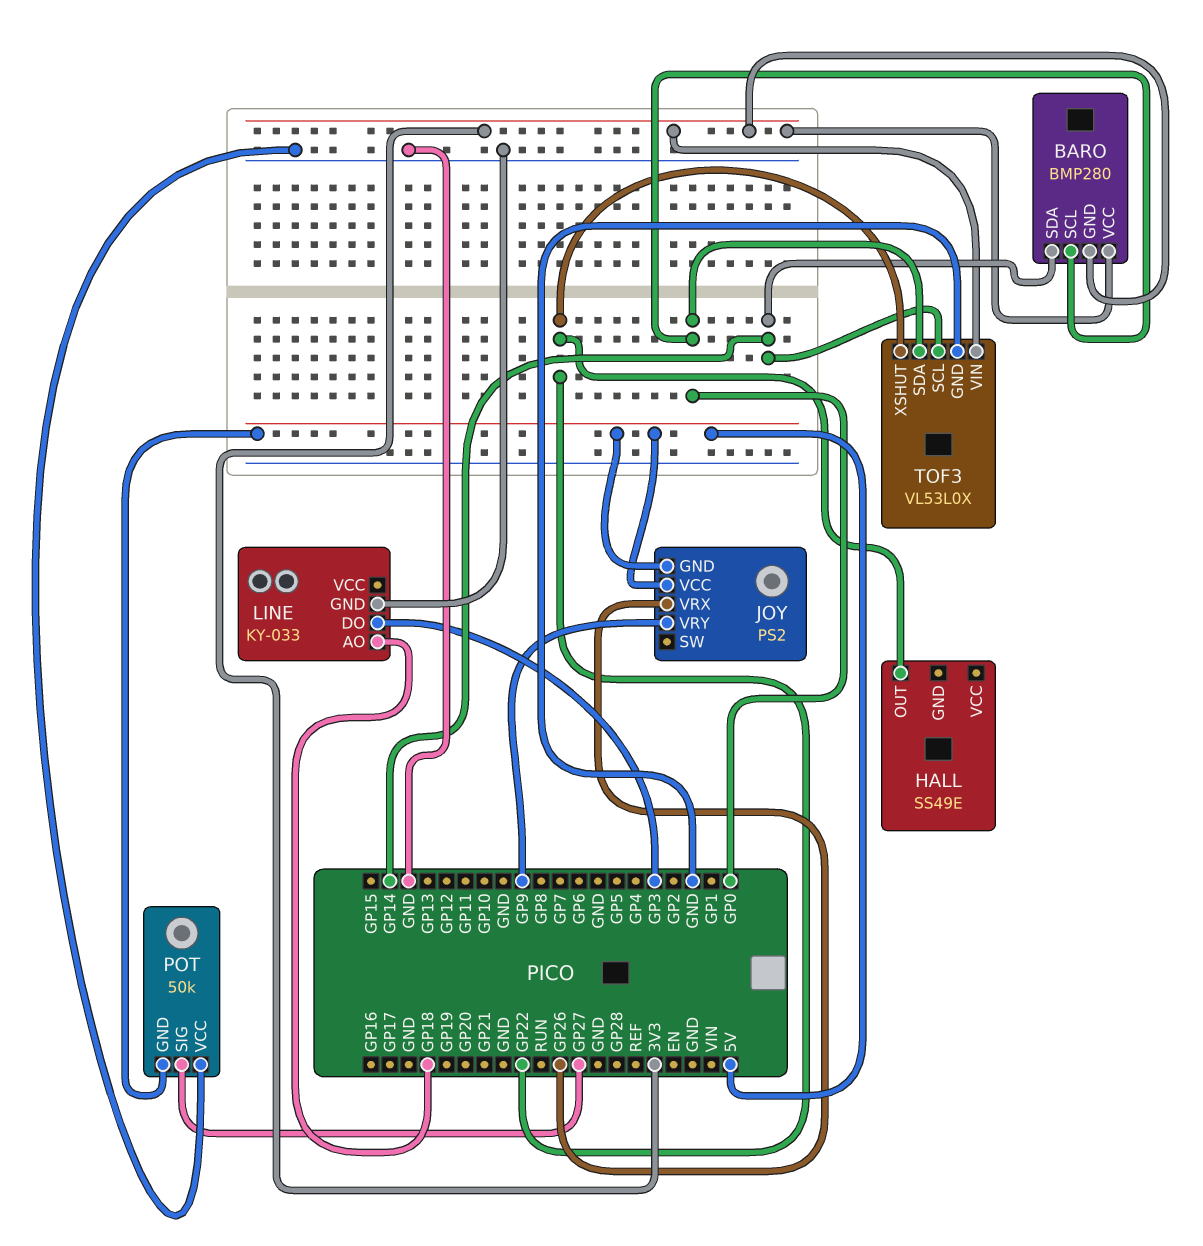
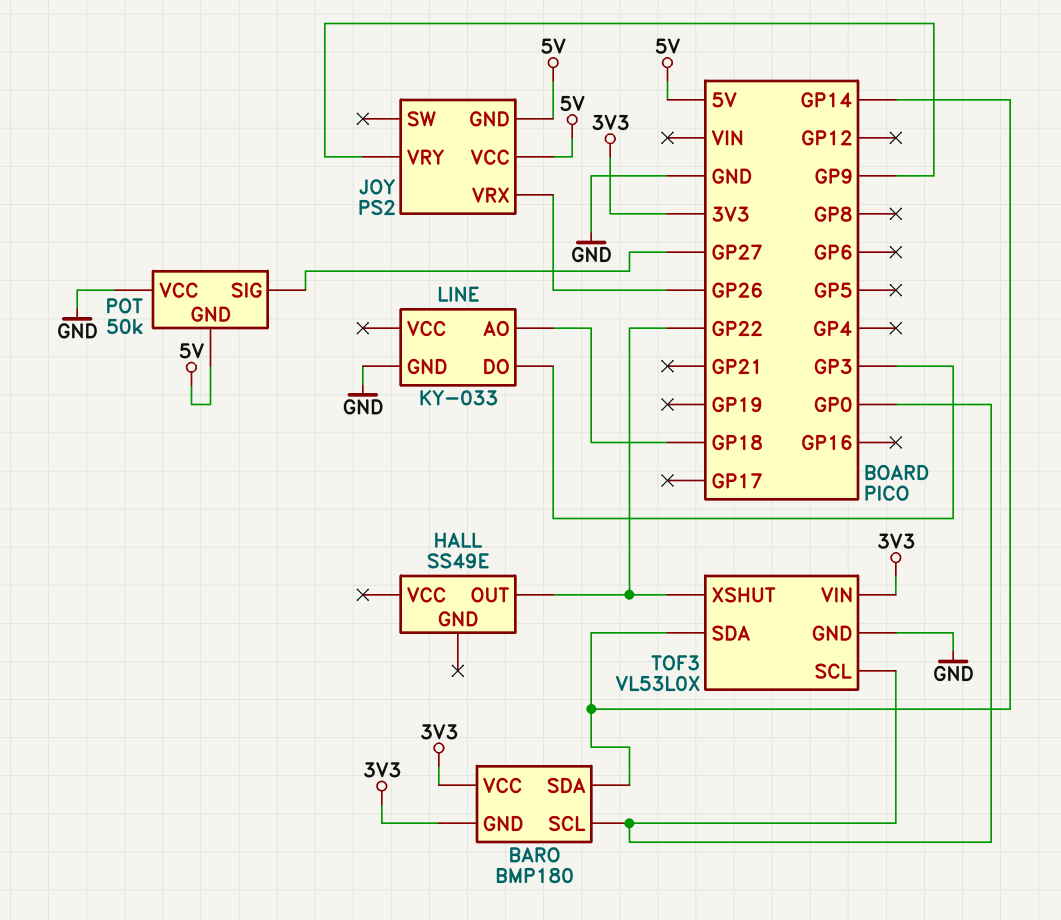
BARO: BMP280 -> BMP180
TOF3 pin SCL: GP14 -> GP0
TOF3 pin SDA: GP0 -> GP14

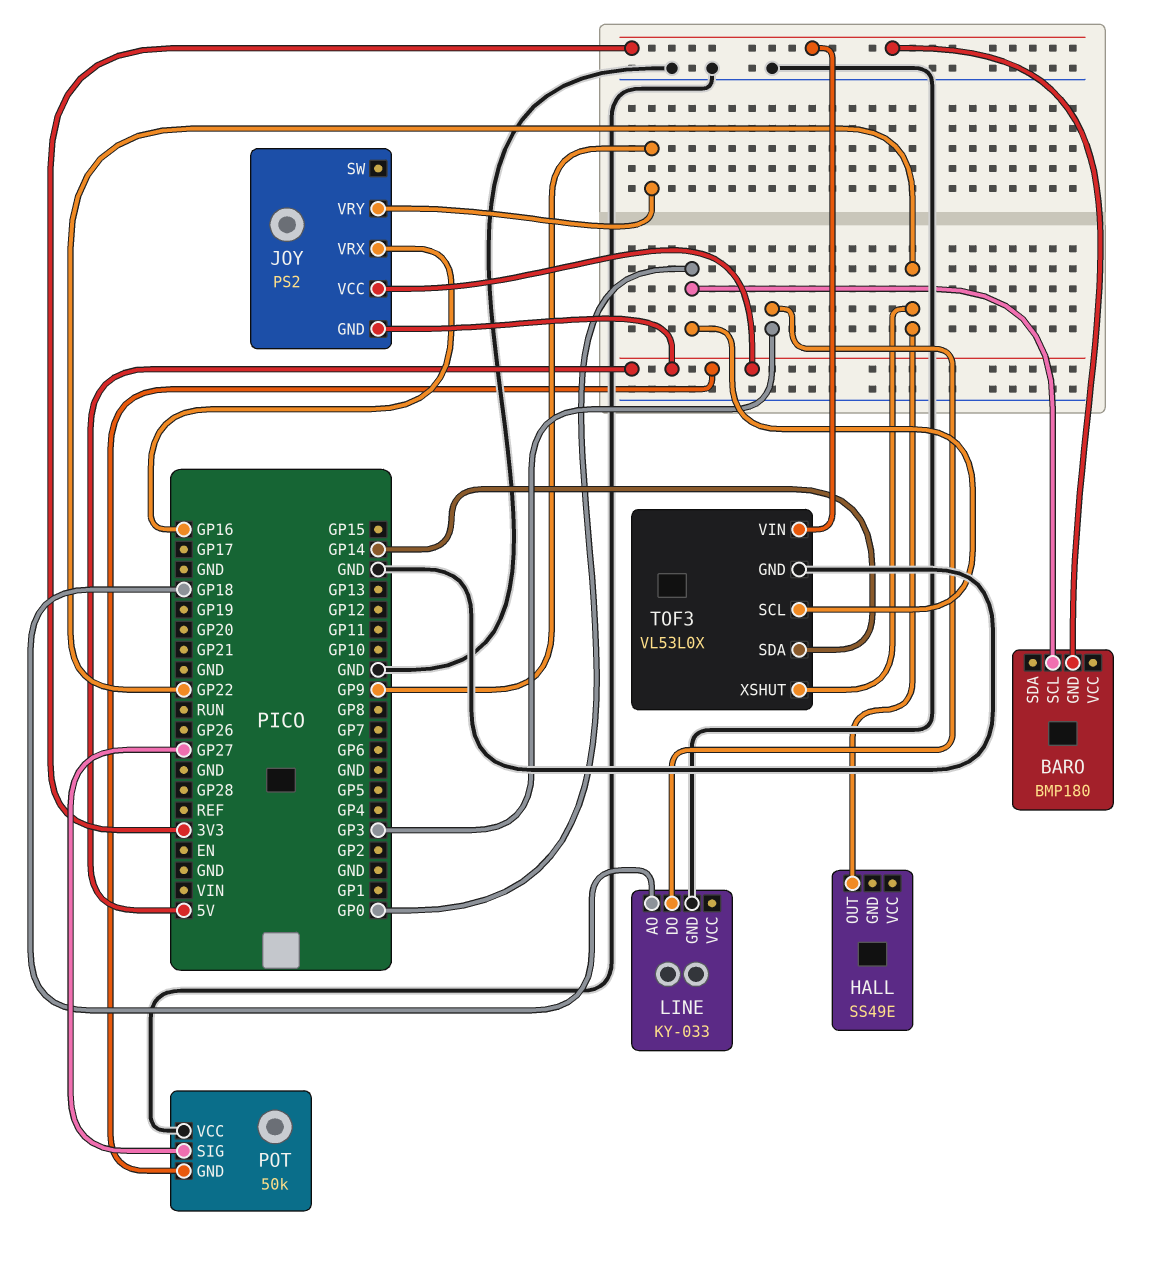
BARO pin SDA: GP14 -> none
BARO pin VCC: 3V3 -> none
JOY pin VRX: GP26 -> GP16

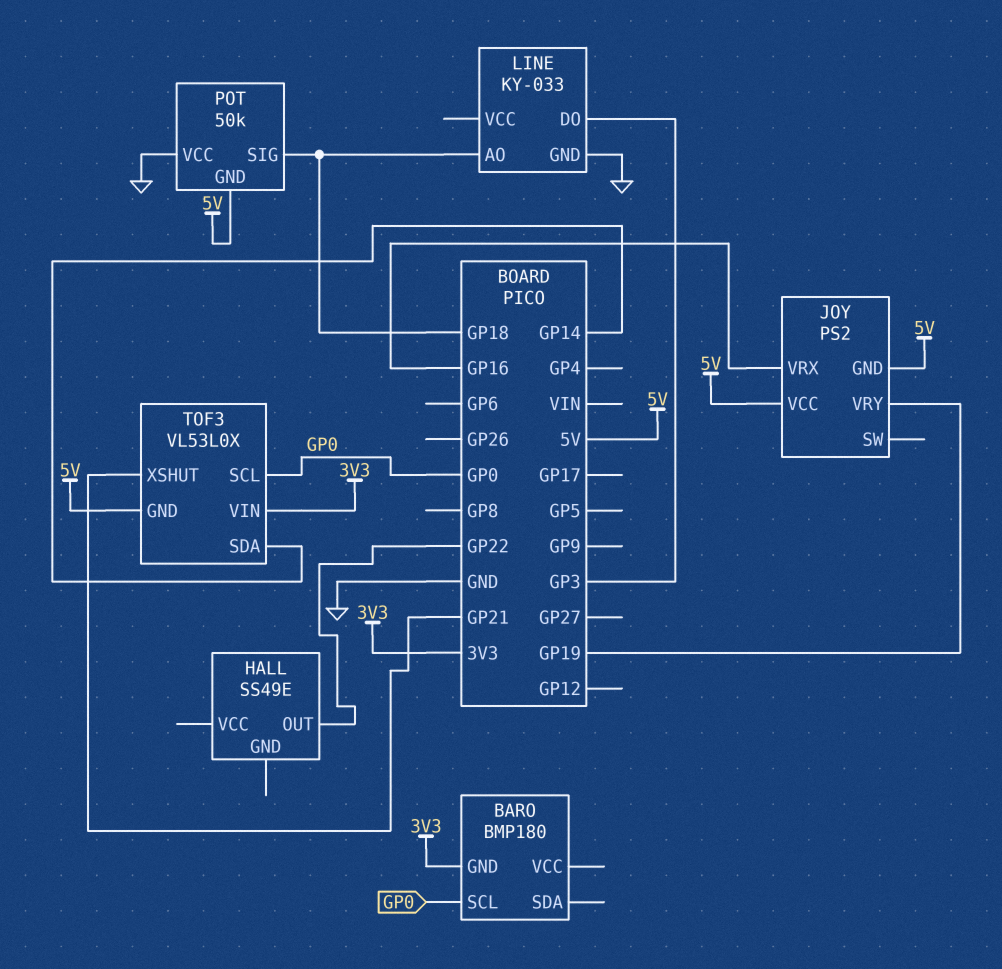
JOY pin VRY: GP9 -> GP19
POT pin SIG: GP27 -> GP18
TOF3 pin GND: GND -> 5V
TOF3 pin XSHUT: GP22 -> GP21

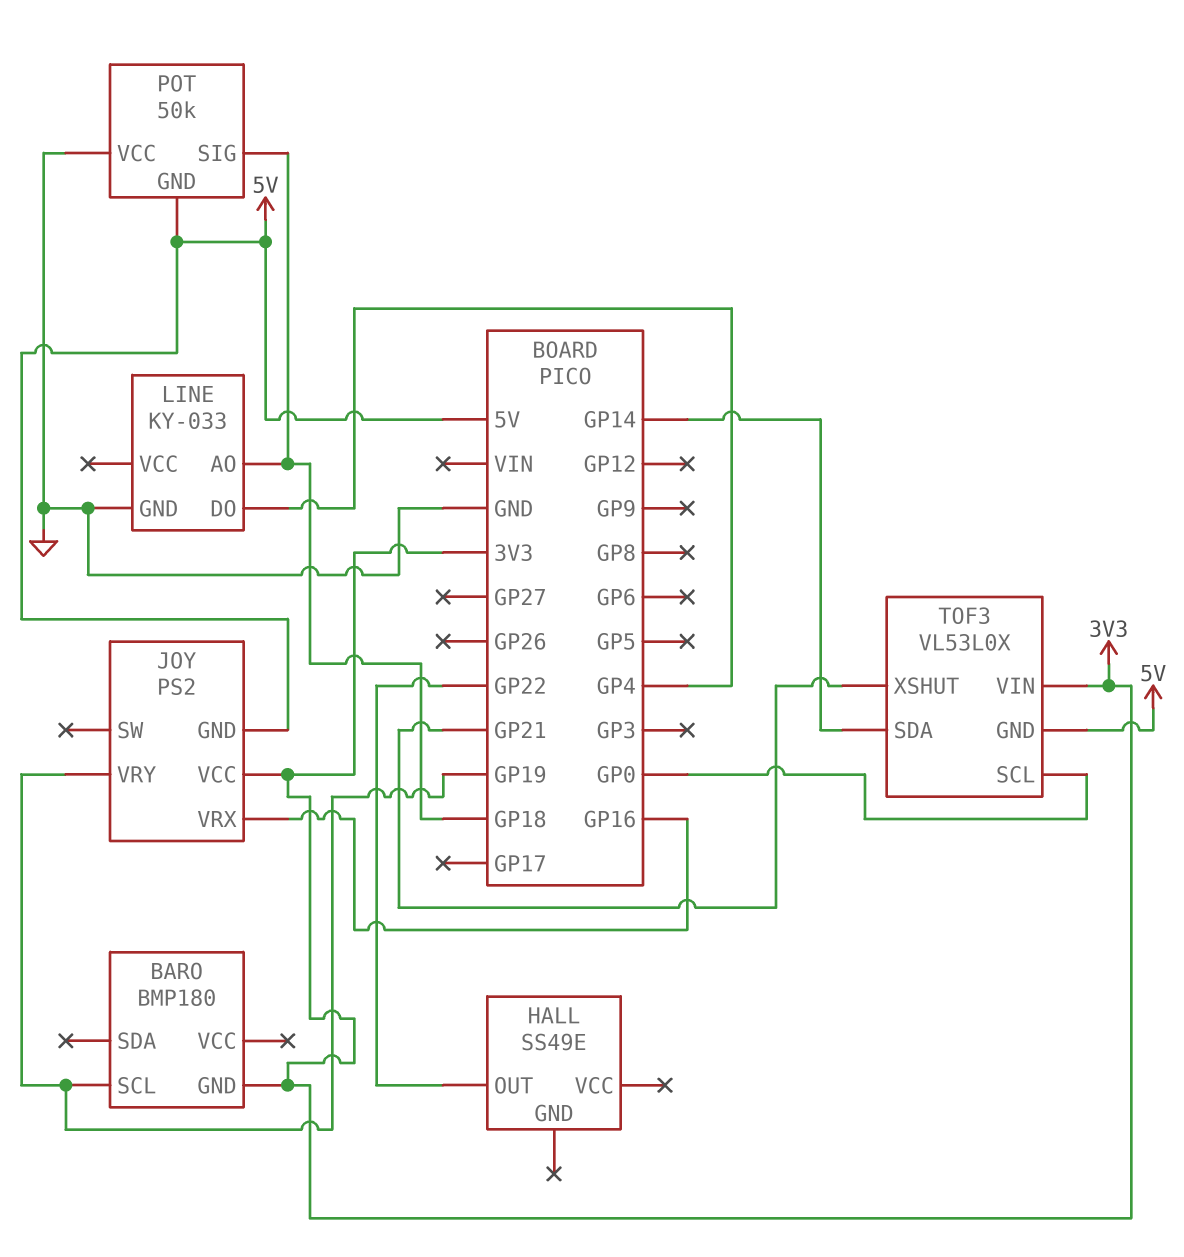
BARO pin SCL: GP0 -> GP19
JOY pin VCC: 5V -> 3V3
LINE pin DO: GP3 -> GP4

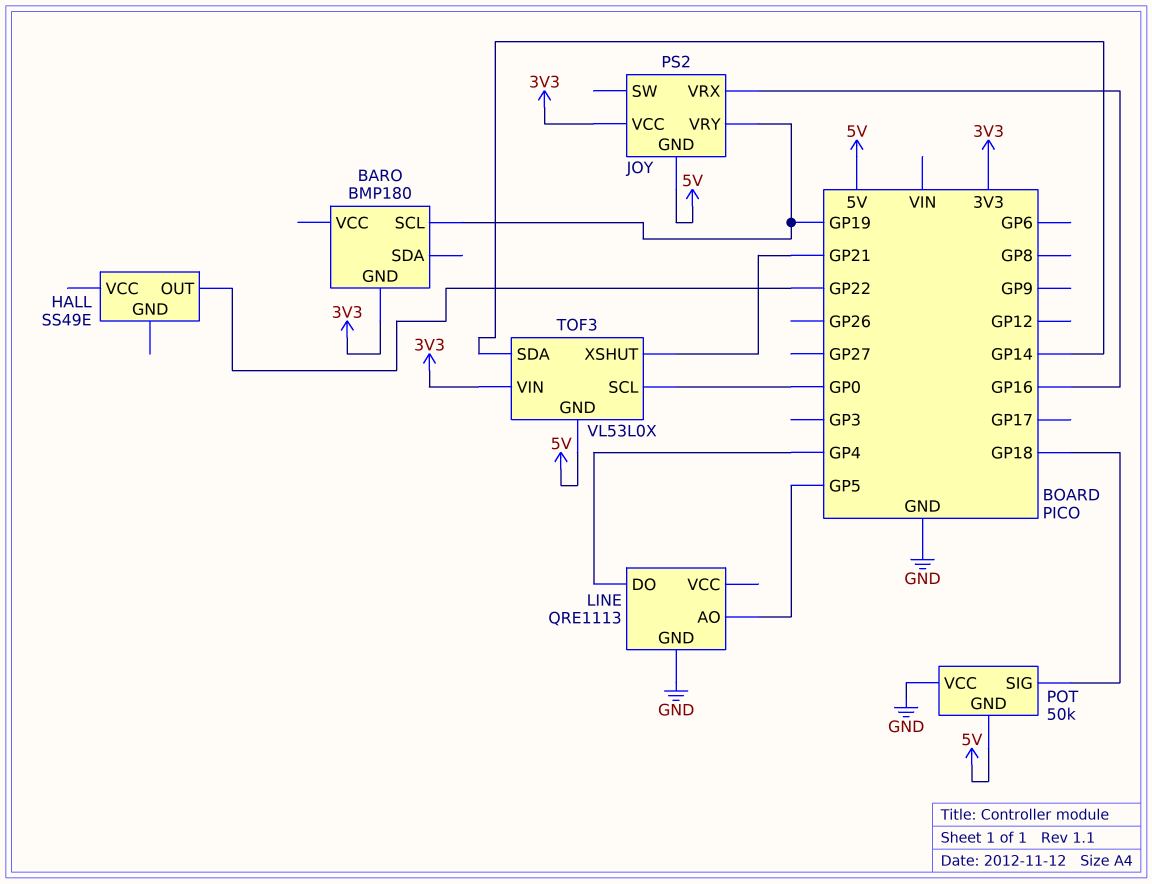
LINE: KY-033 -> QRE1113
LINE pin AO: GP18 -> GP5

